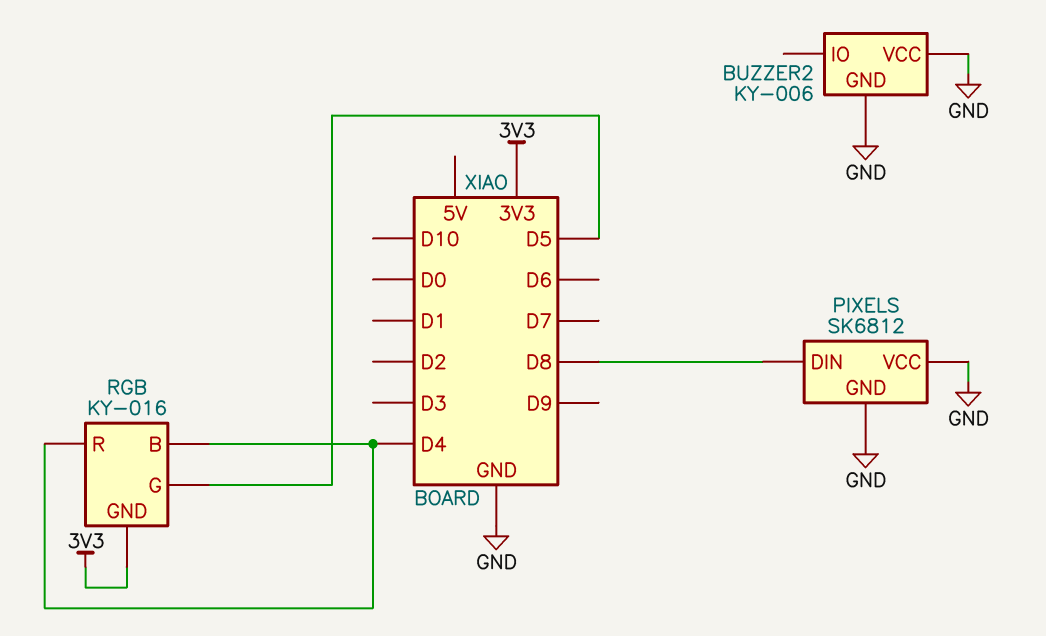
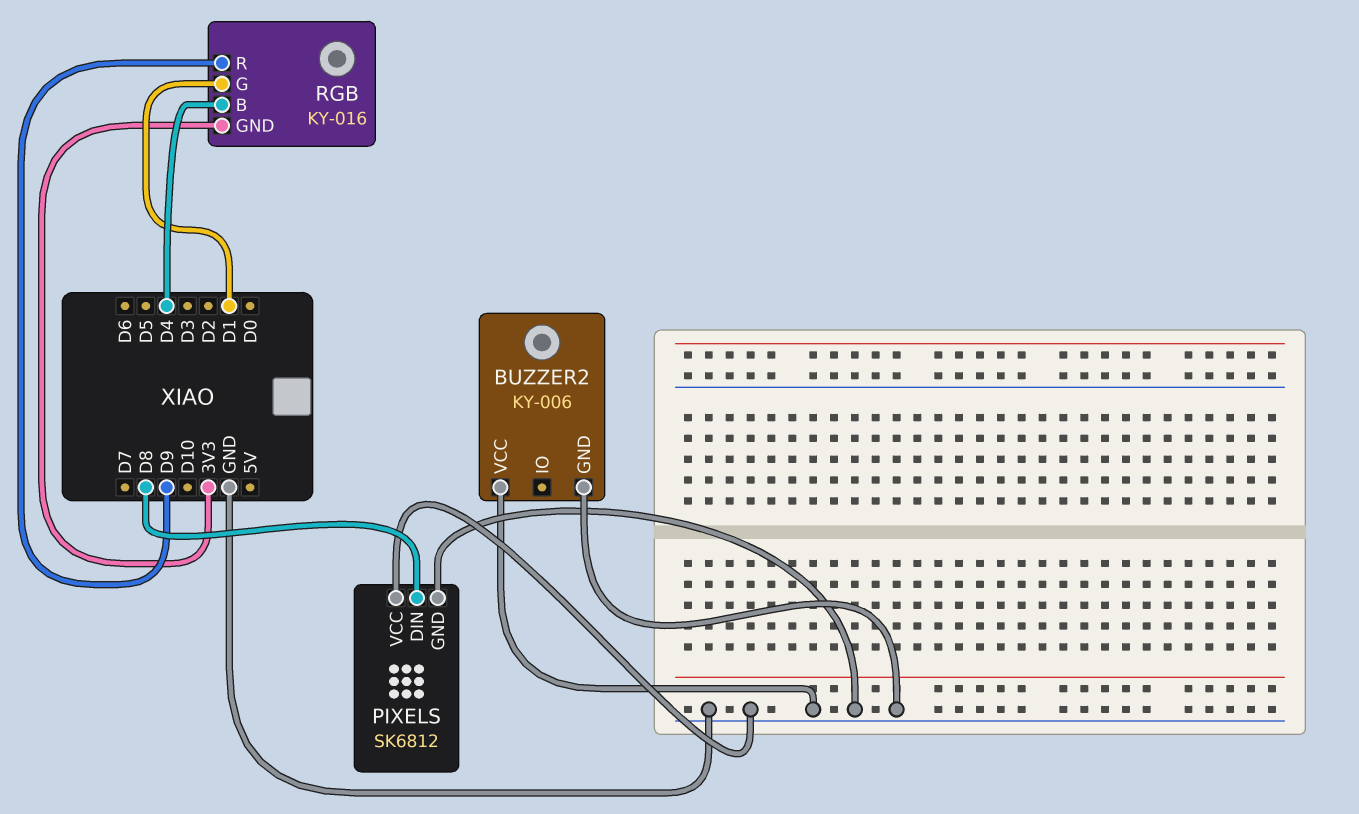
RGB pin G: D5 -> D1
RGB pin R: D4 -> D9

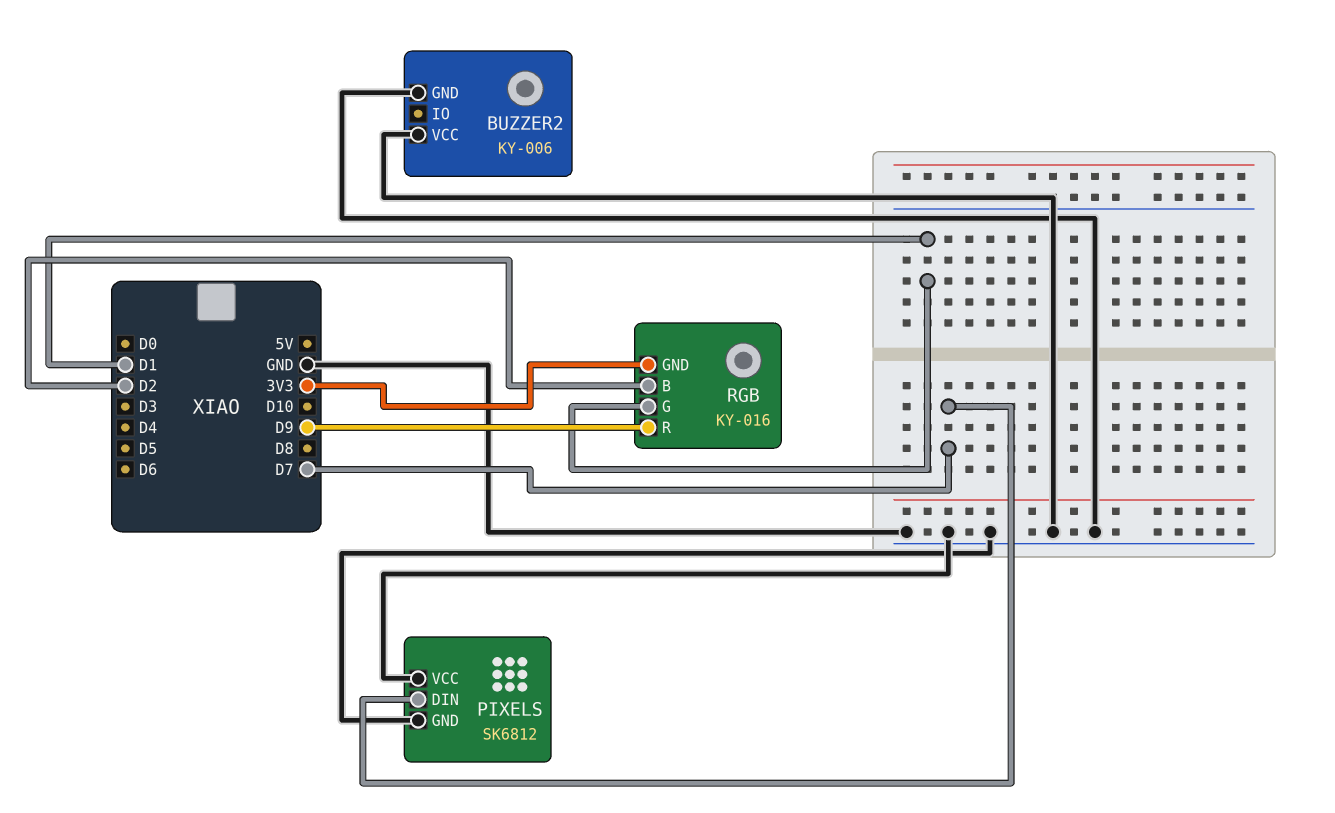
PIXELS pin DIN: D8 -> D7
RGB pin B: D4 -> D2

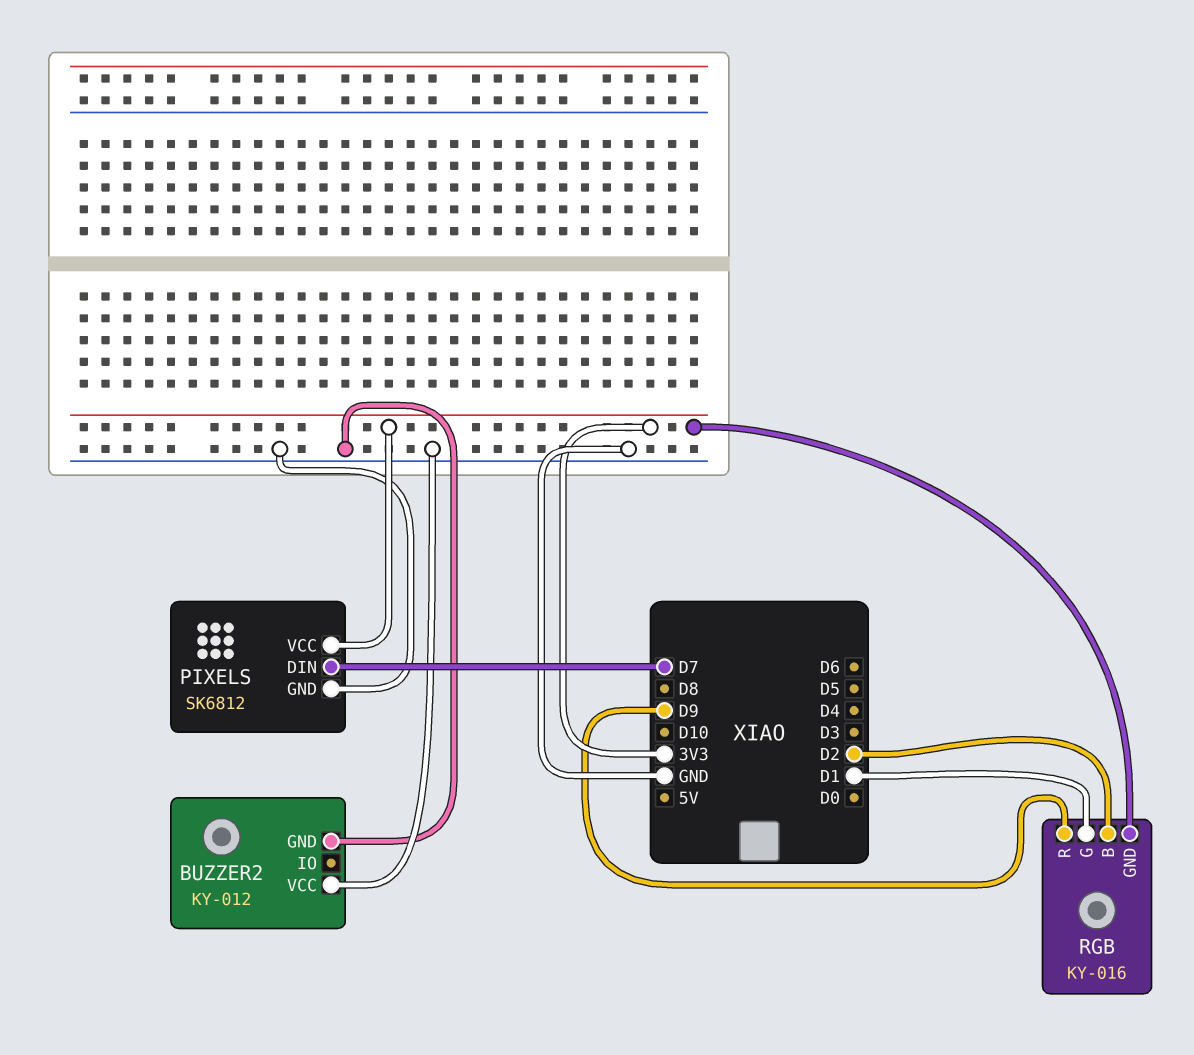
BUZZER2: KY-006 -> KY-012
PIXELS pin VCC: GND -> 3V3

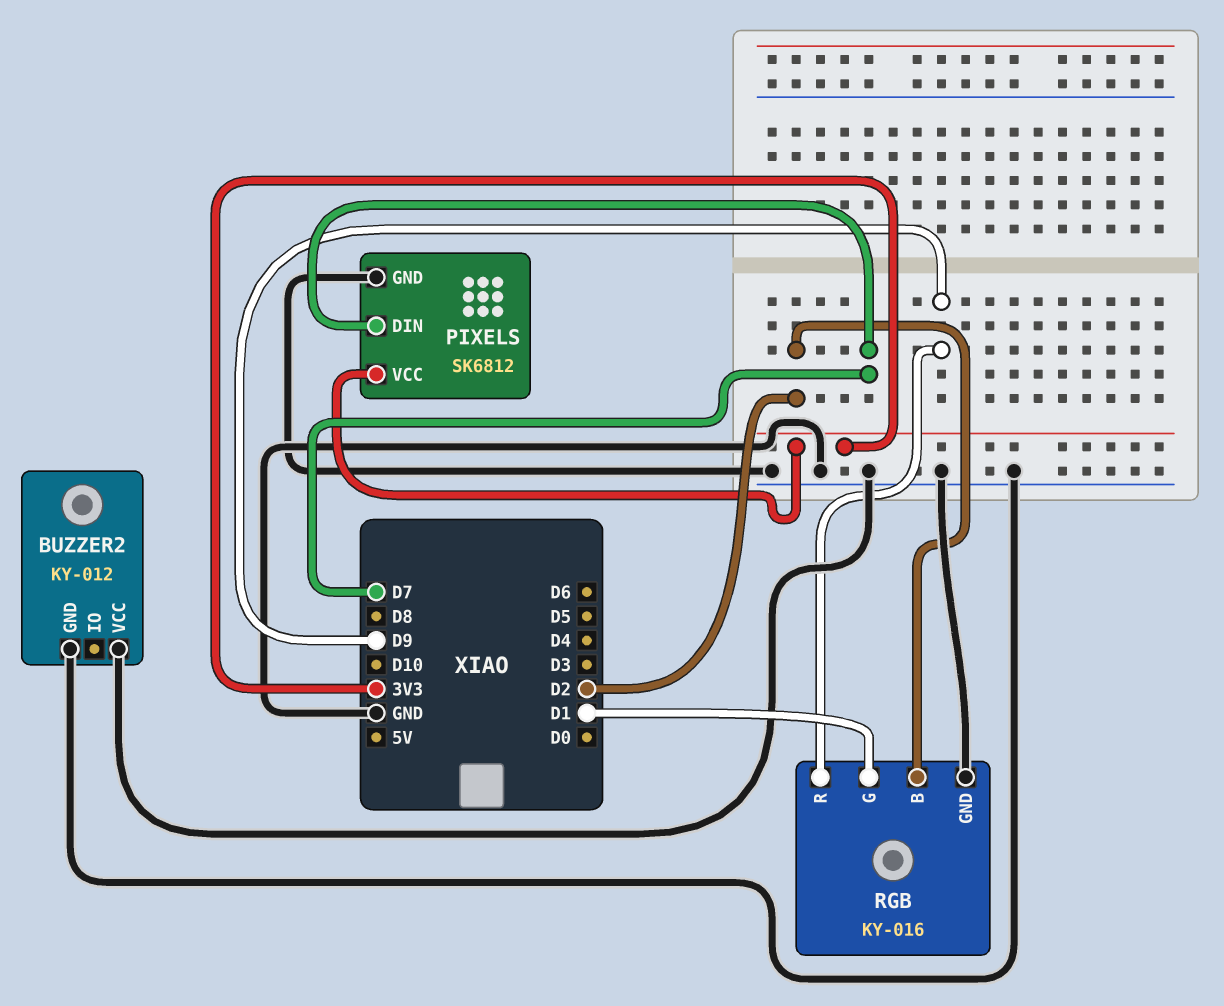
RGB pin GND: 3V3 -> GND

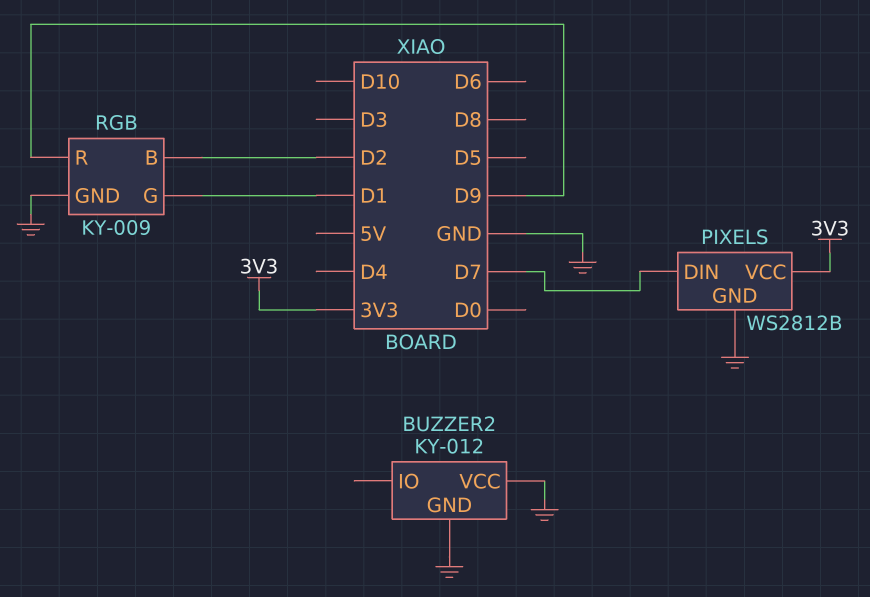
PIXELS: SK6812 -> WS2812B
RGB: KY-016 -> KY-009

